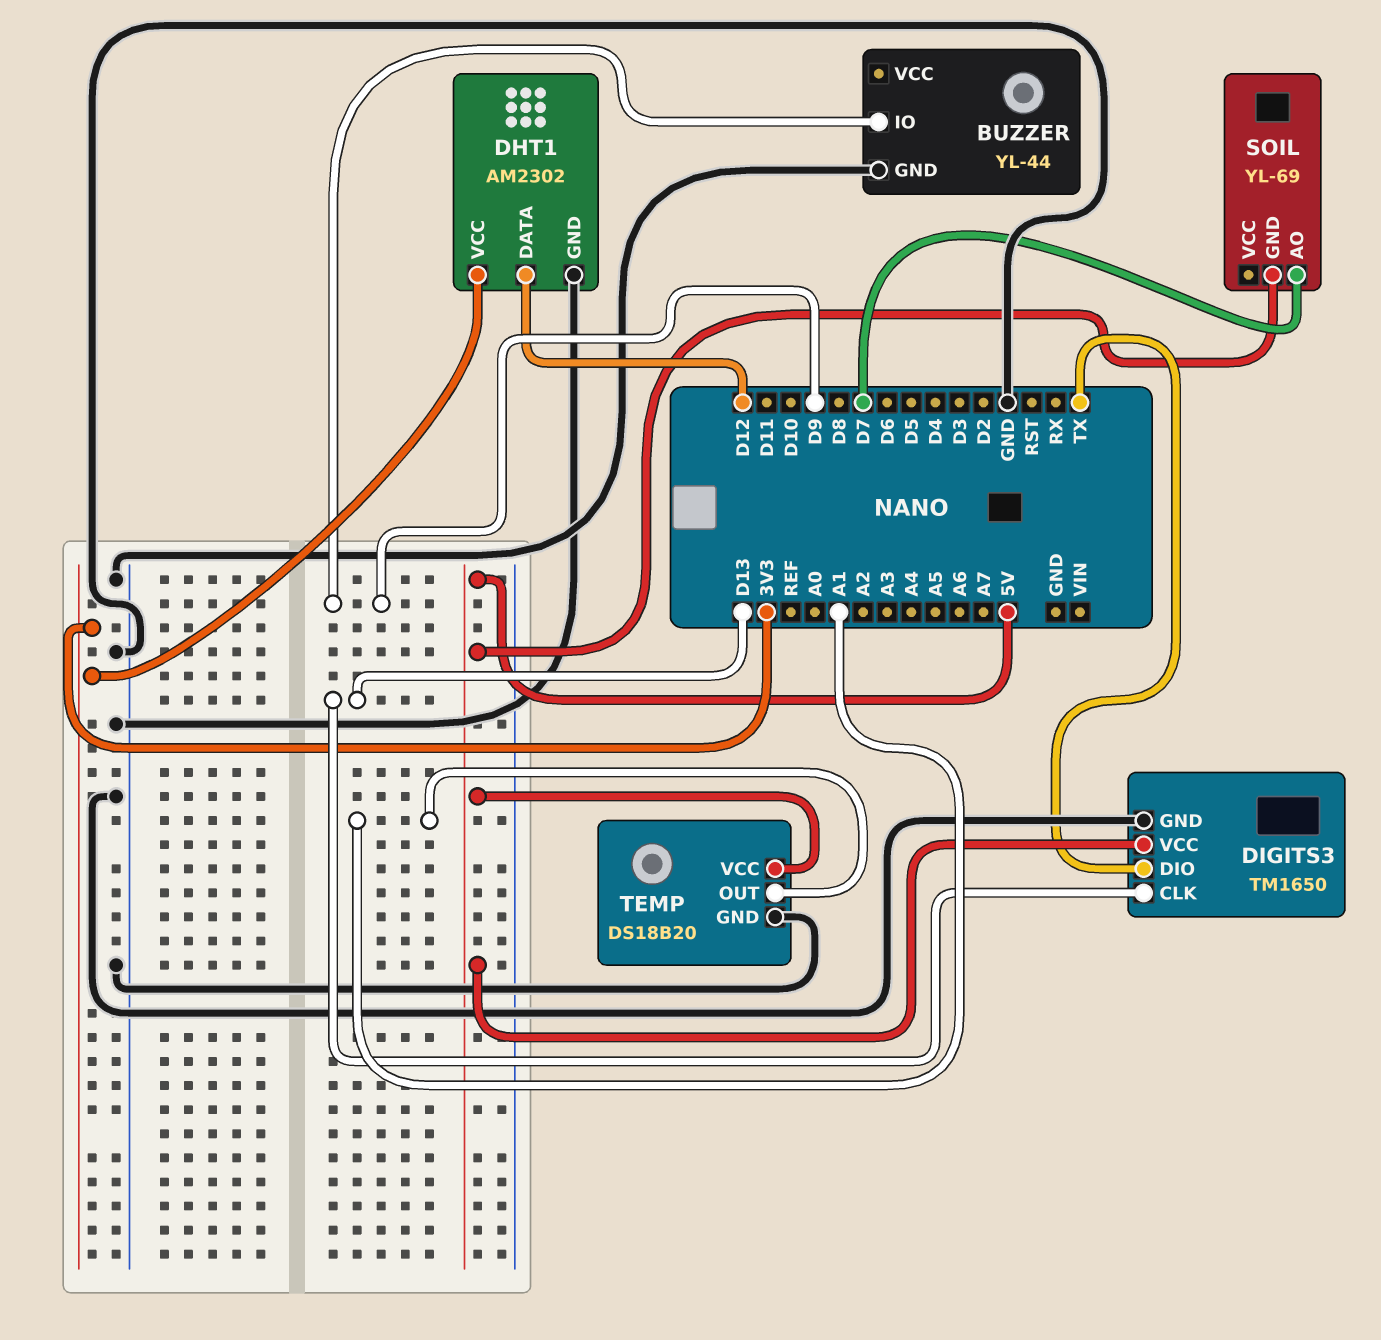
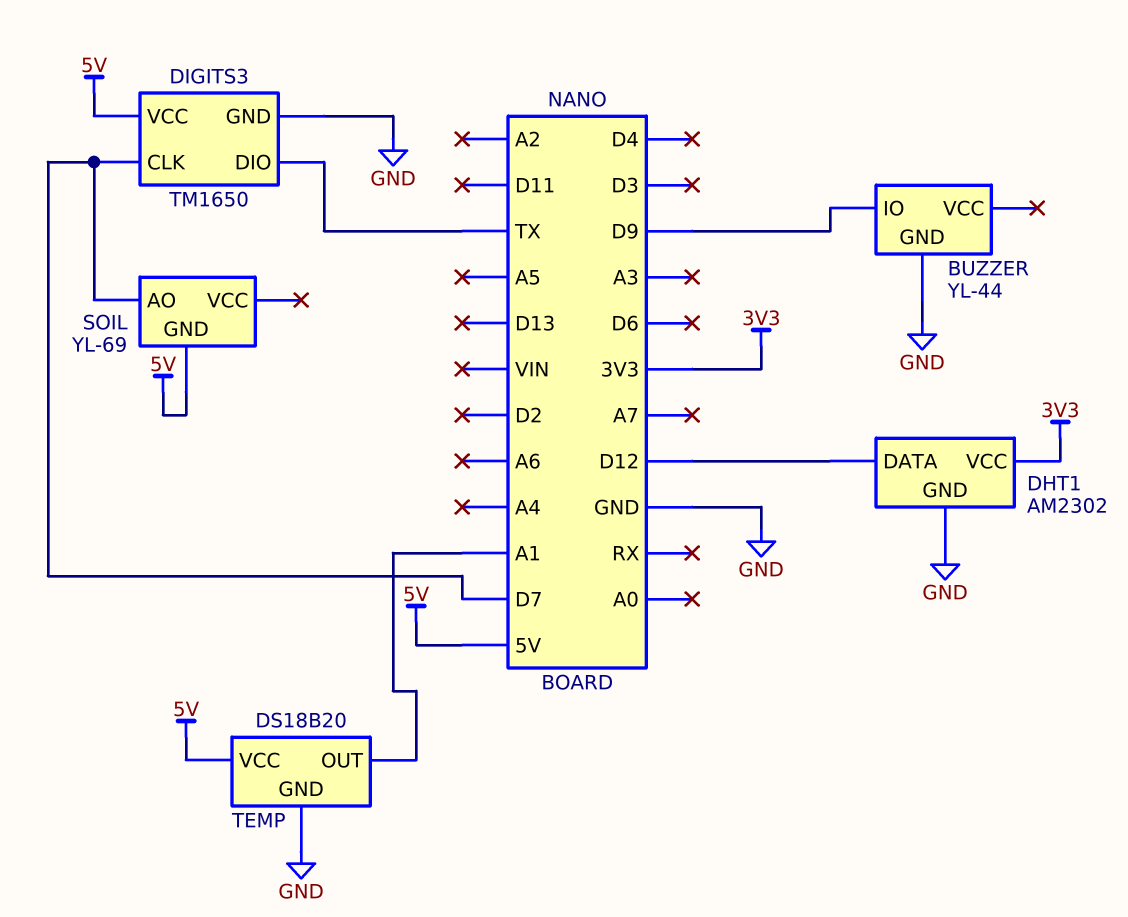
DIGITS3 pin CLK: D13 -> D7

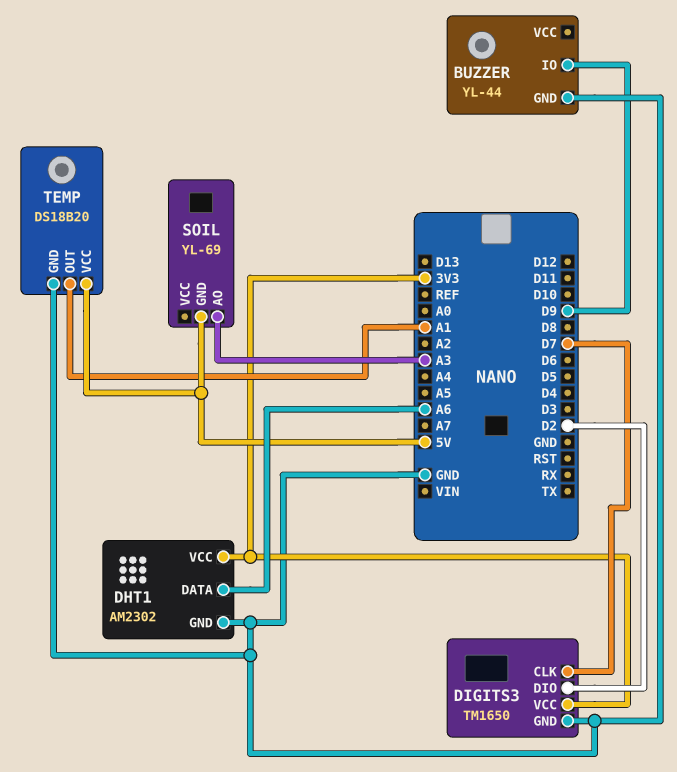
DHT1 pin DATA: D12 -> A6
DIGITS3 pin DIO: TX -> D2
DIGITS3 pin VCC: 5V -> 3V3
SOIL pin AO: D7 -> A3

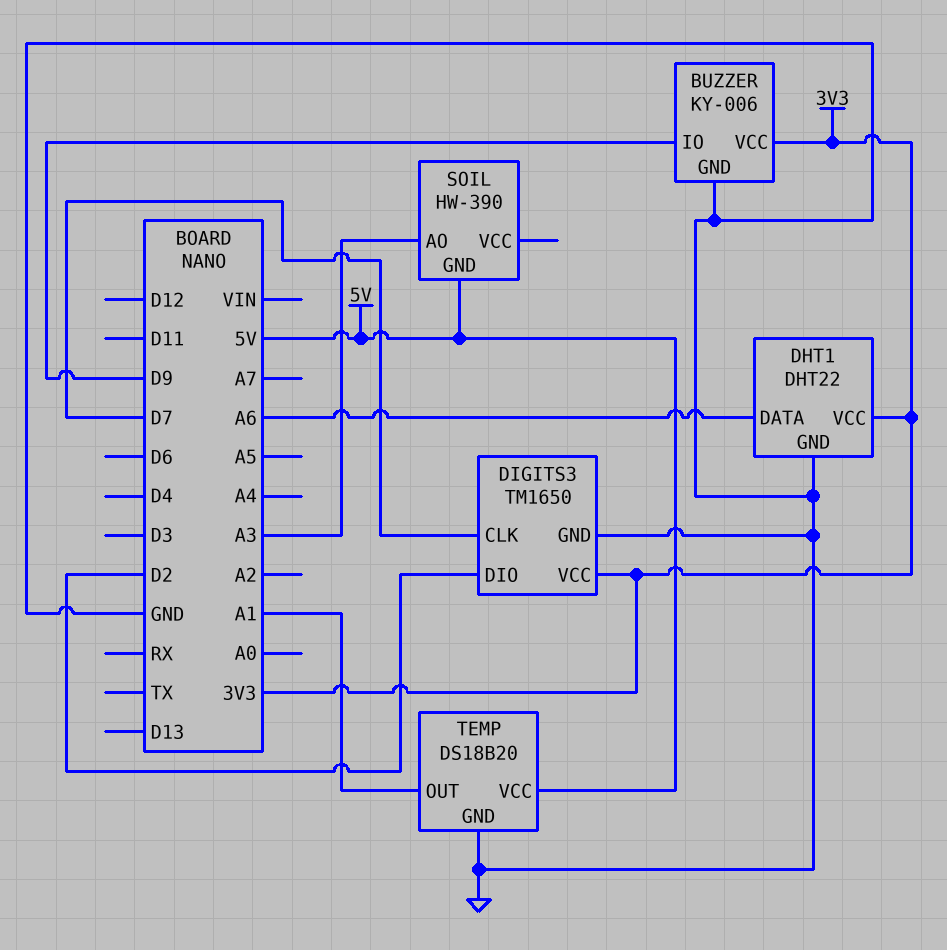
BUZZER: YL-44 -> KY-006
BUZZER pin VCC: none -> 3V3
DHT1: AM2302 -> DHT22
SOIL: YL-69 -> HW-390

